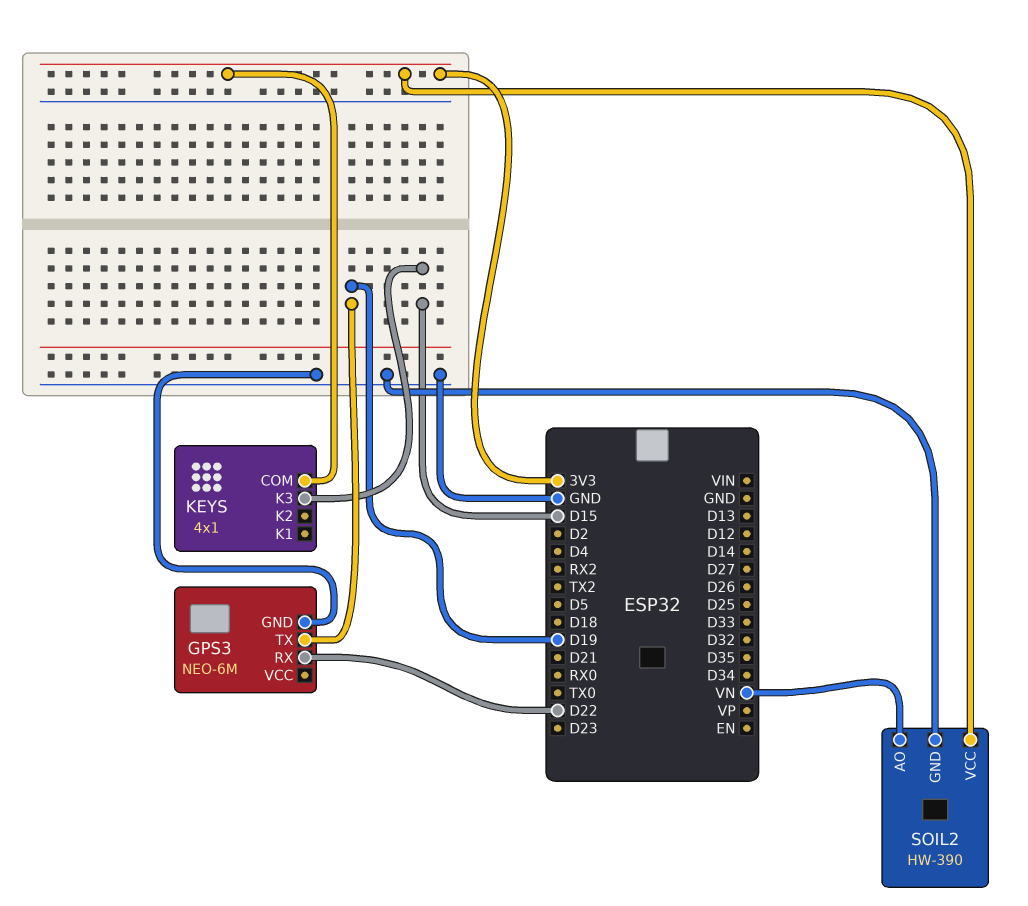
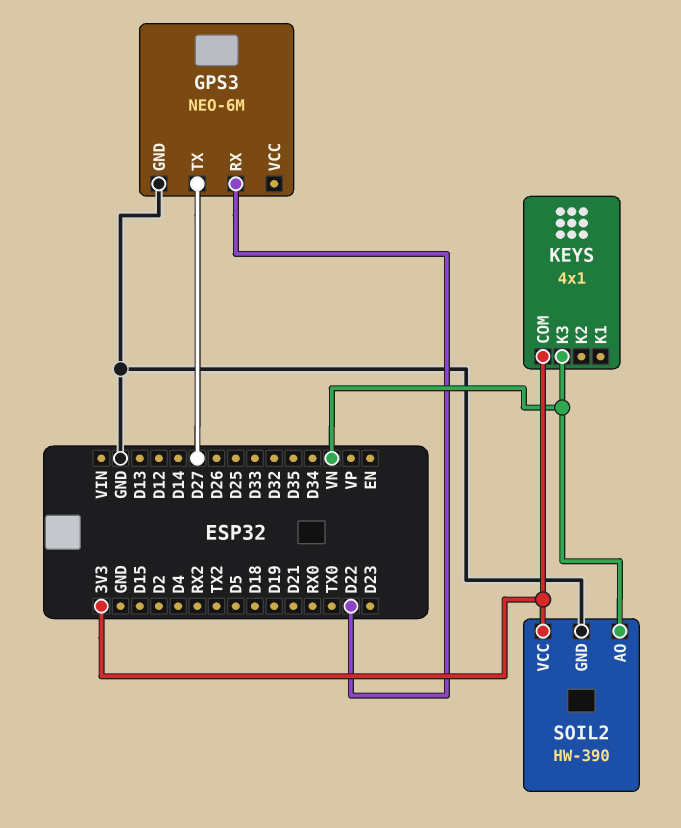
GPS3 pin TX: D19 -> D27
KEYS pin K3: D15 -> VN

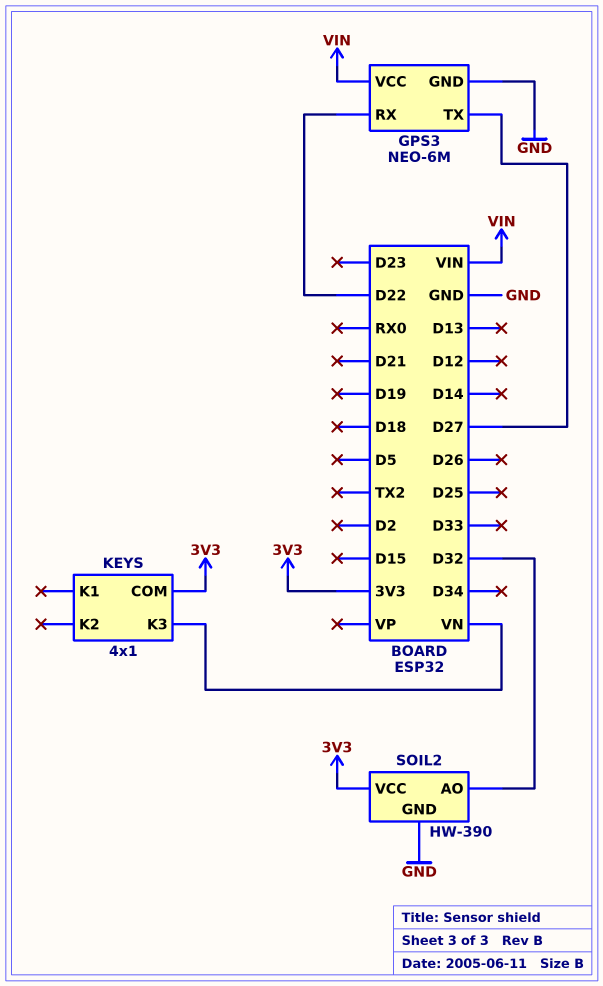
GPS3 pin VCC: none -> VIN
SOIL2 pin AO: VN -> D32

